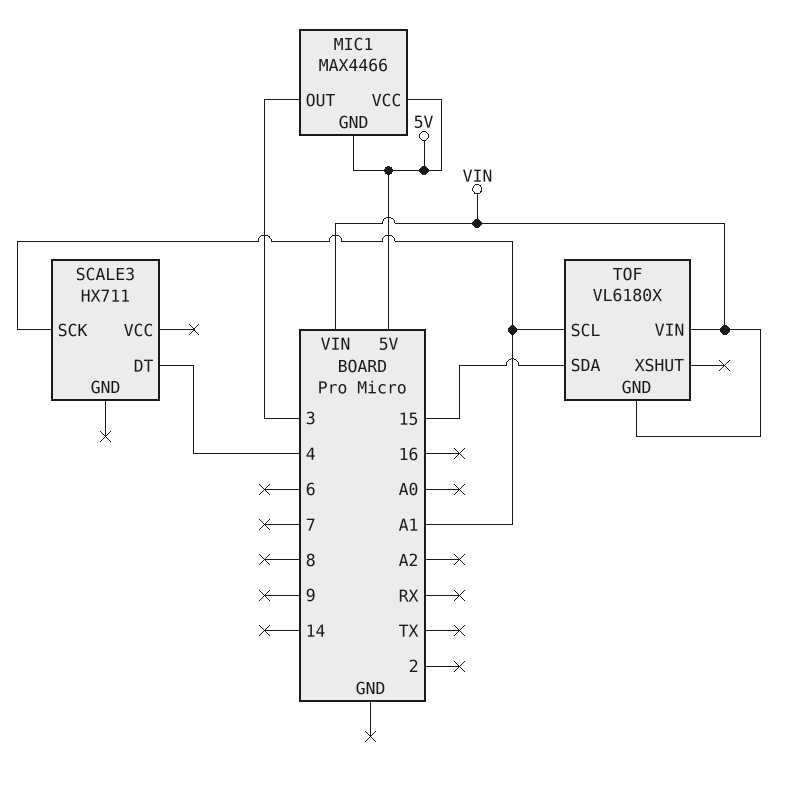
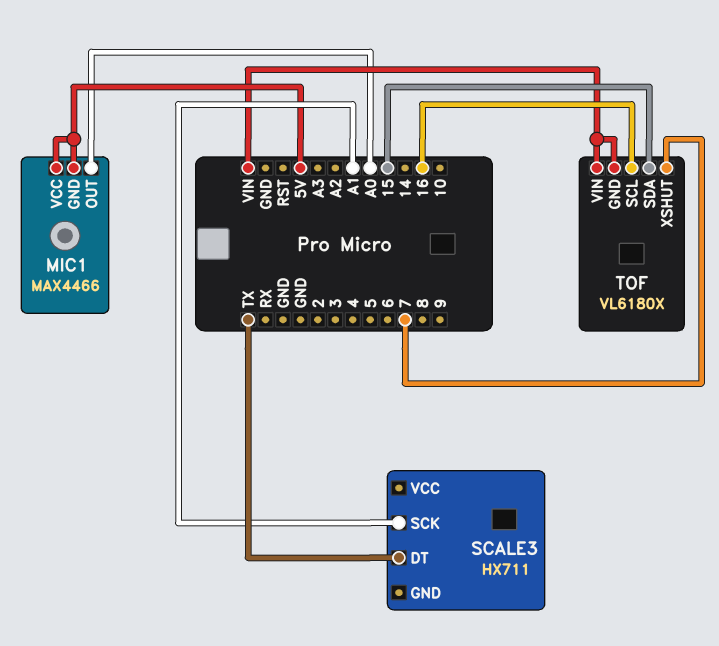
MIC1 pin OUT: 3 -> A0
SCALE3 pin DT: 4 -> TX
TOF pin SCL: A1 -> 16
TOF pin XSHUT: none -> 7

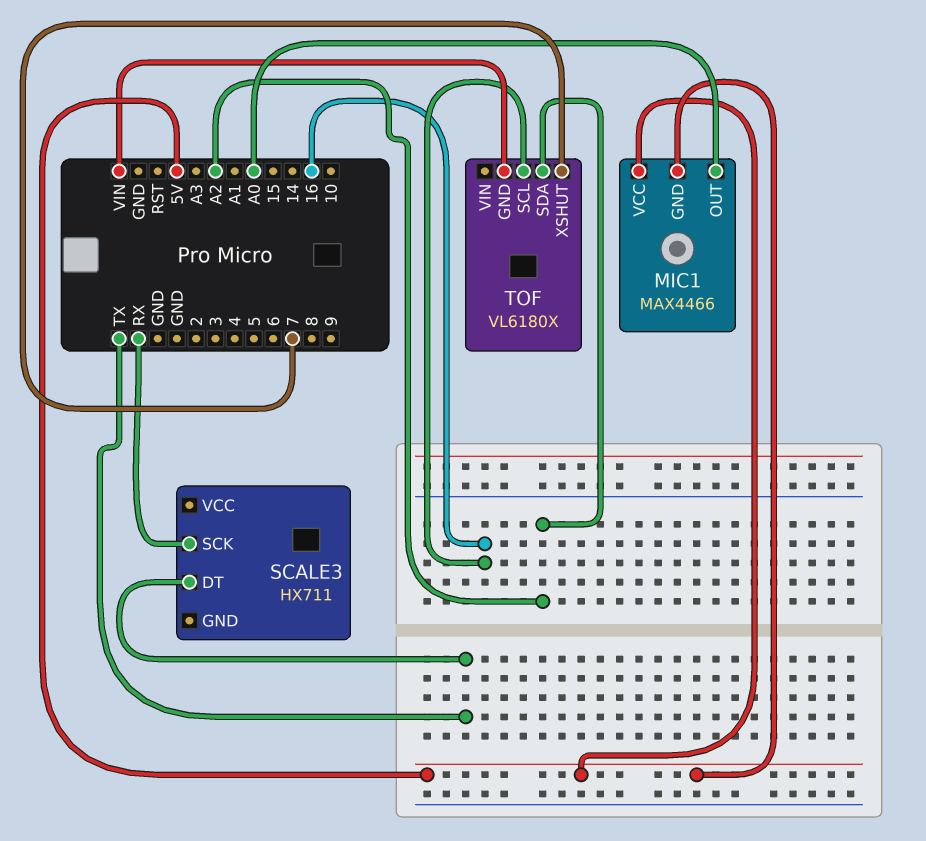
SCALE3 pin SCK: A1 -> RX
TOF pin SDA: 15 -> A2
TOF pin VIN: VIN -> none

